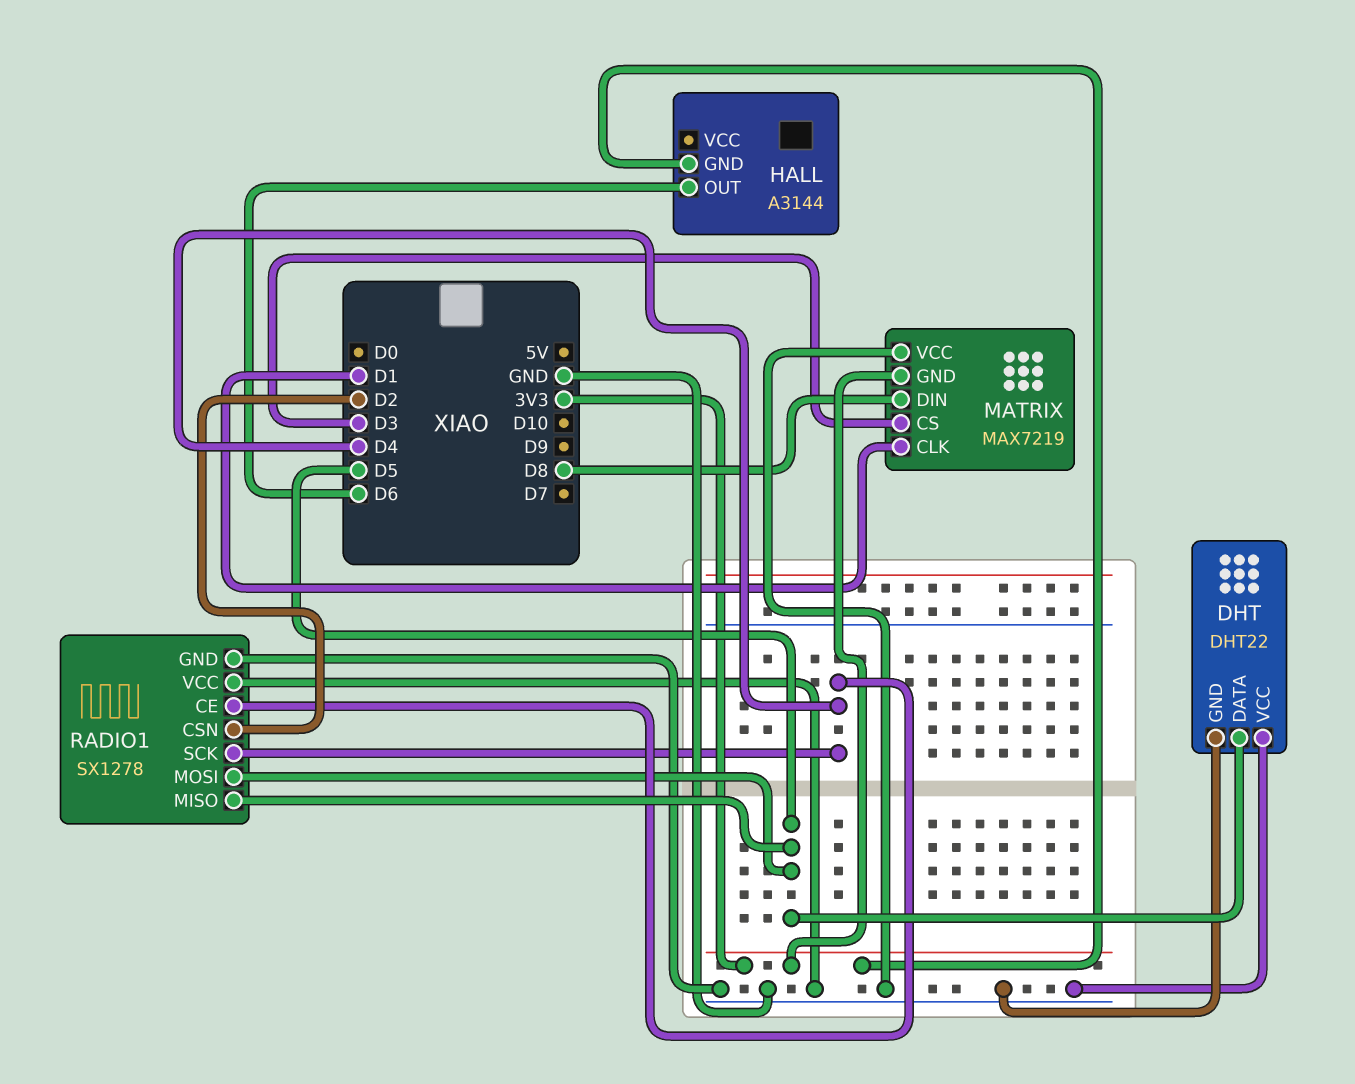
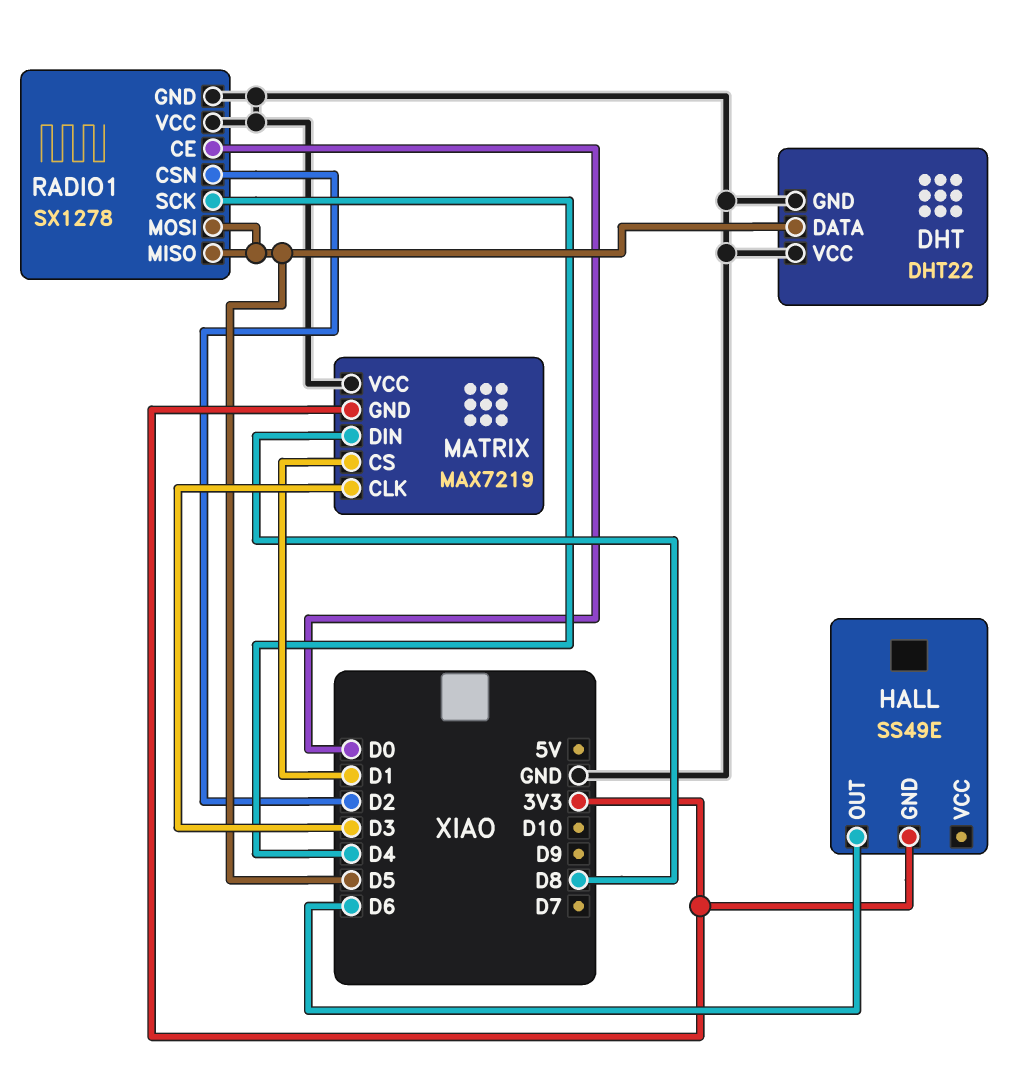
HALL: A3144 -> SS49E
MATRIX pin CLK: D1 -> D3
MATRIX pin CS: D3 -> D1
RADIO1 pin CE: D4 -> D0

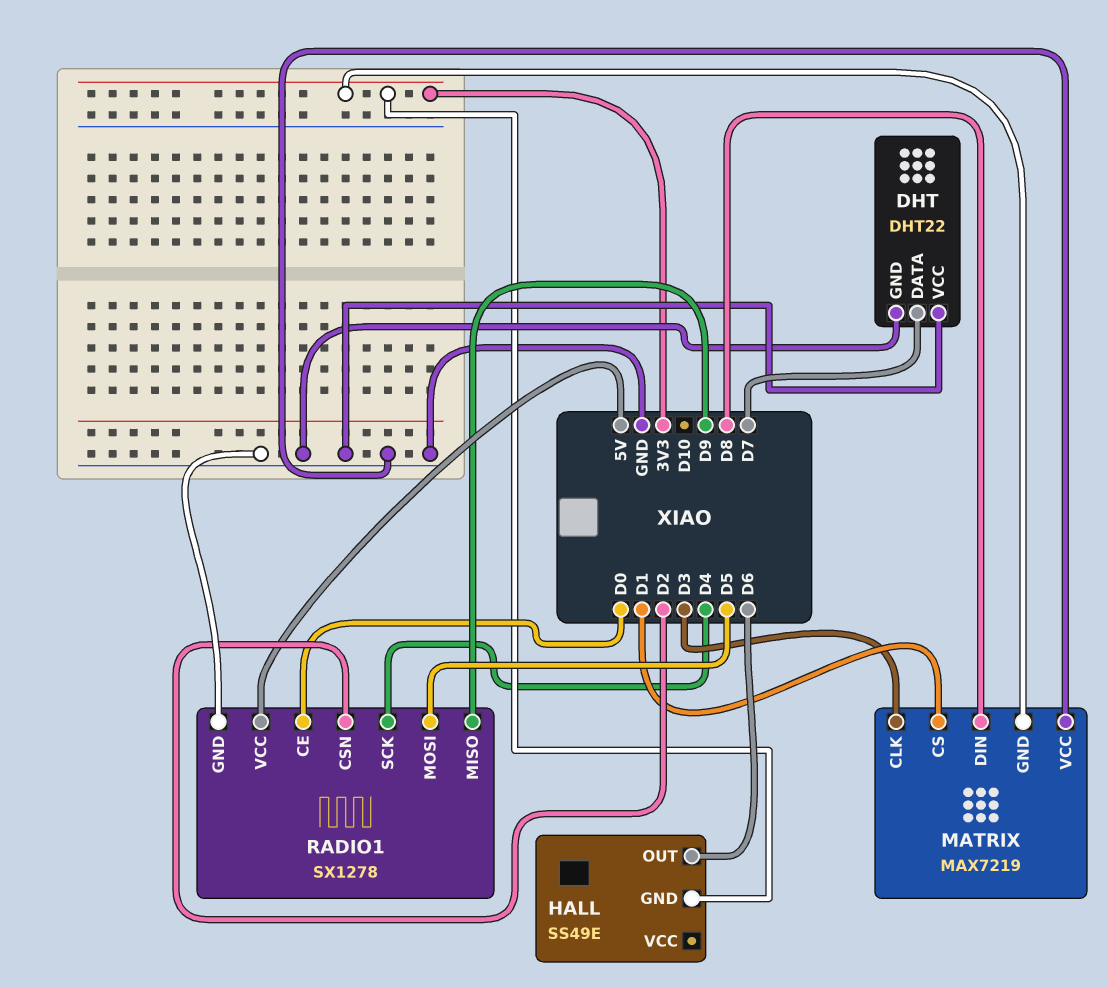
DHT pin DATA: D5 -> D7
RADIO1 pin MISO: D5 -> D9
RADIO1 pin VCC: GND -> 5V

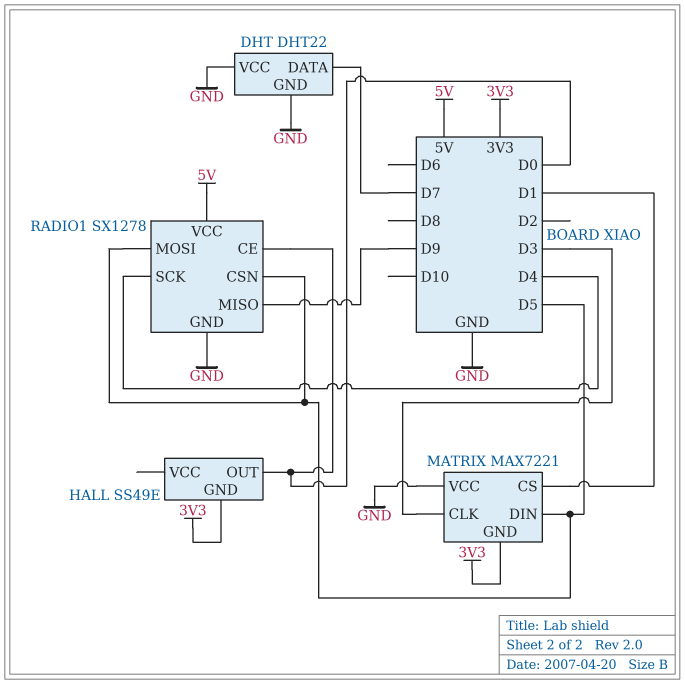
HALL pin OUT: D6 -> D0
MATRIX: MAX7219 -> MAX7221
MATRIX pin DIN: D8 -> D5
RADIO1 pin CSN: D2 -> D5

